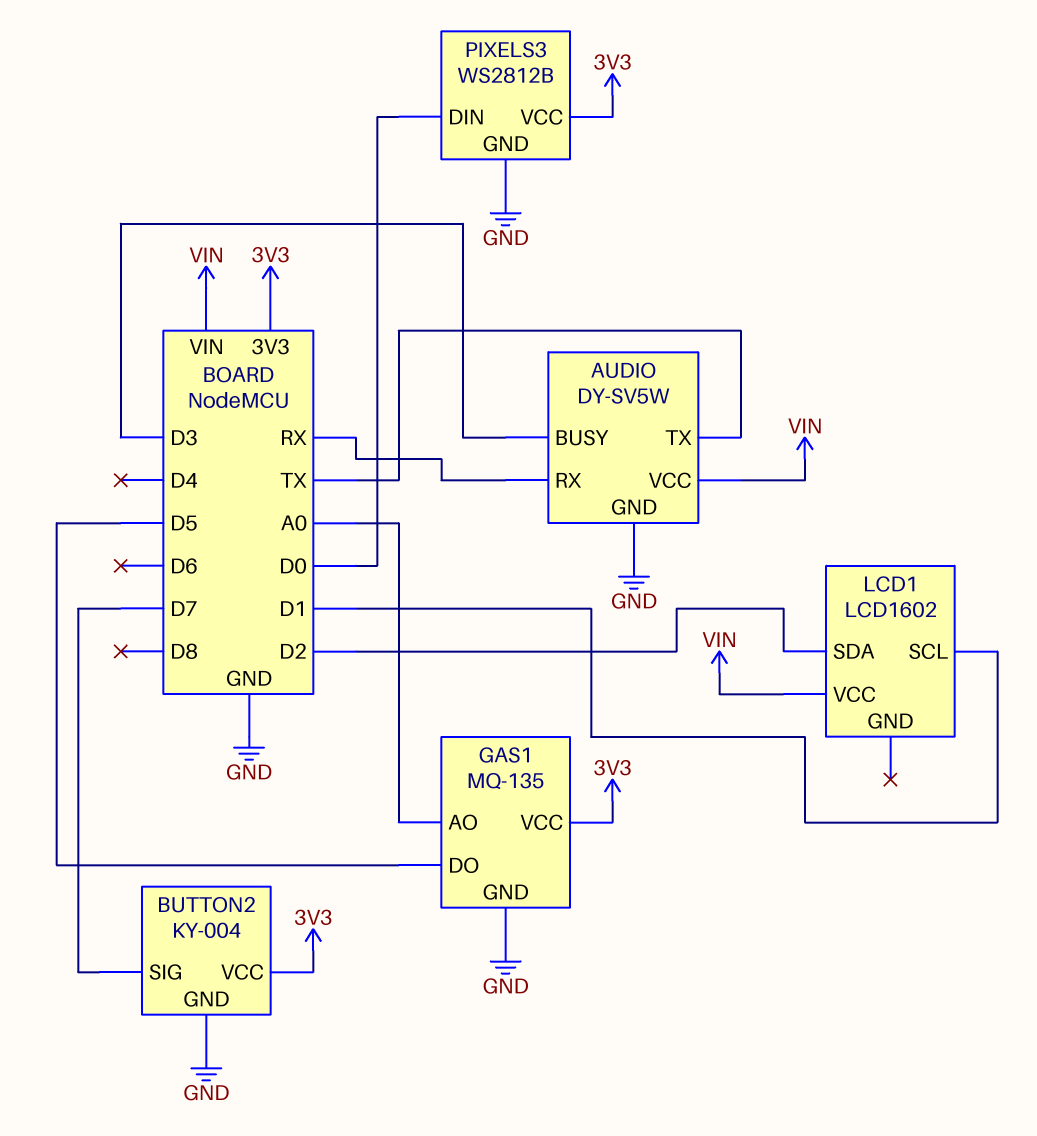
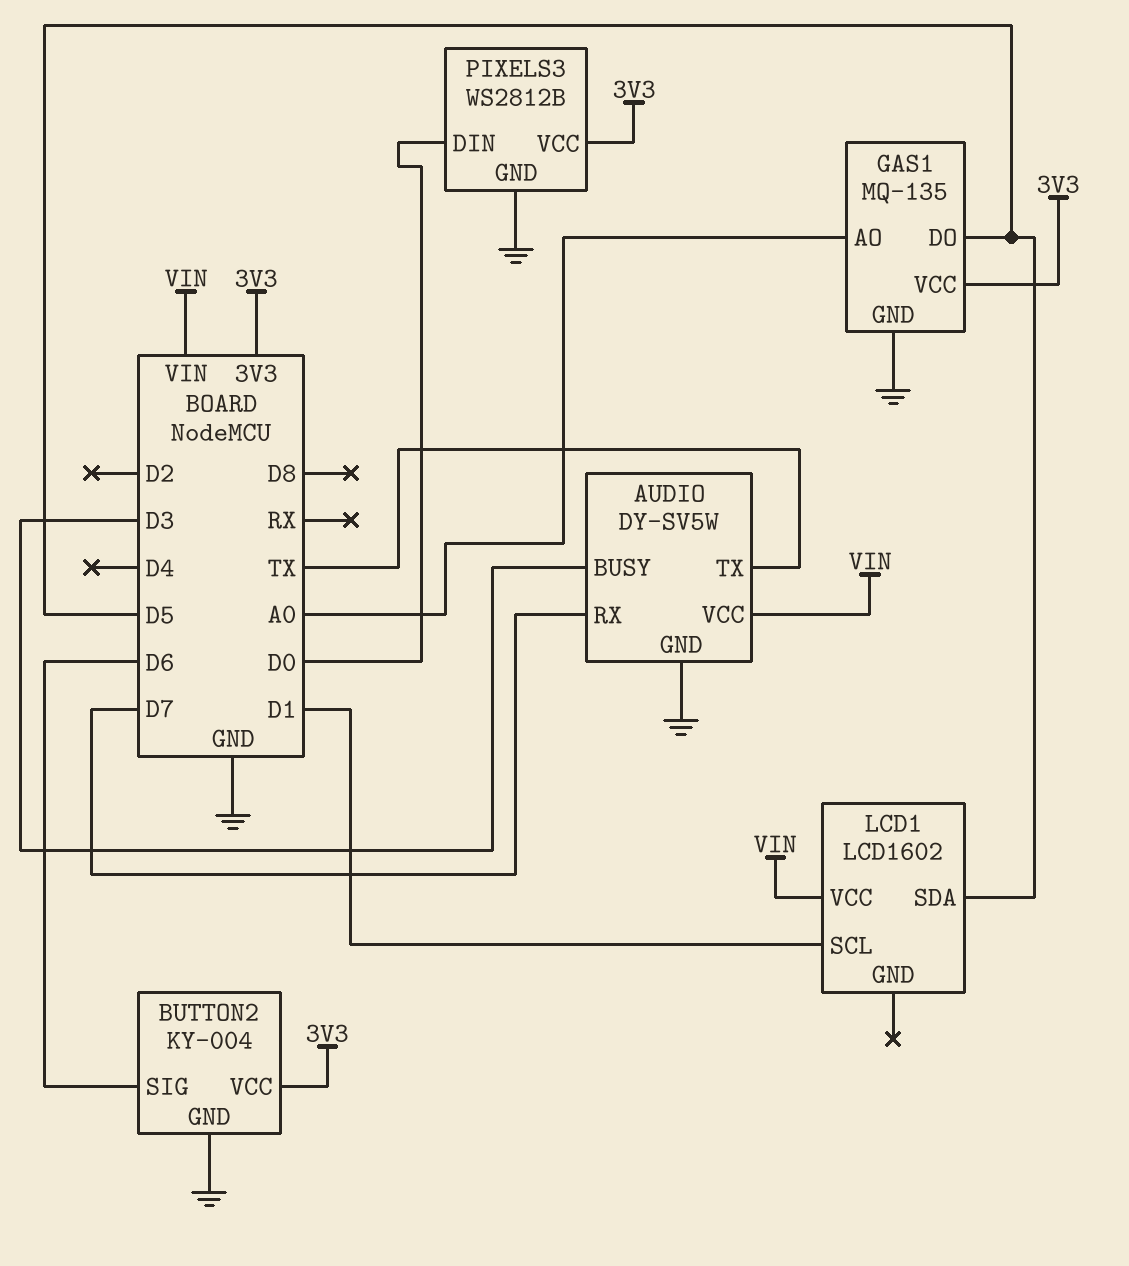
AUDIO pin RX: RX -> D7
BUTTON2 pin SIG: D7 -> D6
LCD1 pin SDA: D2 -> D5

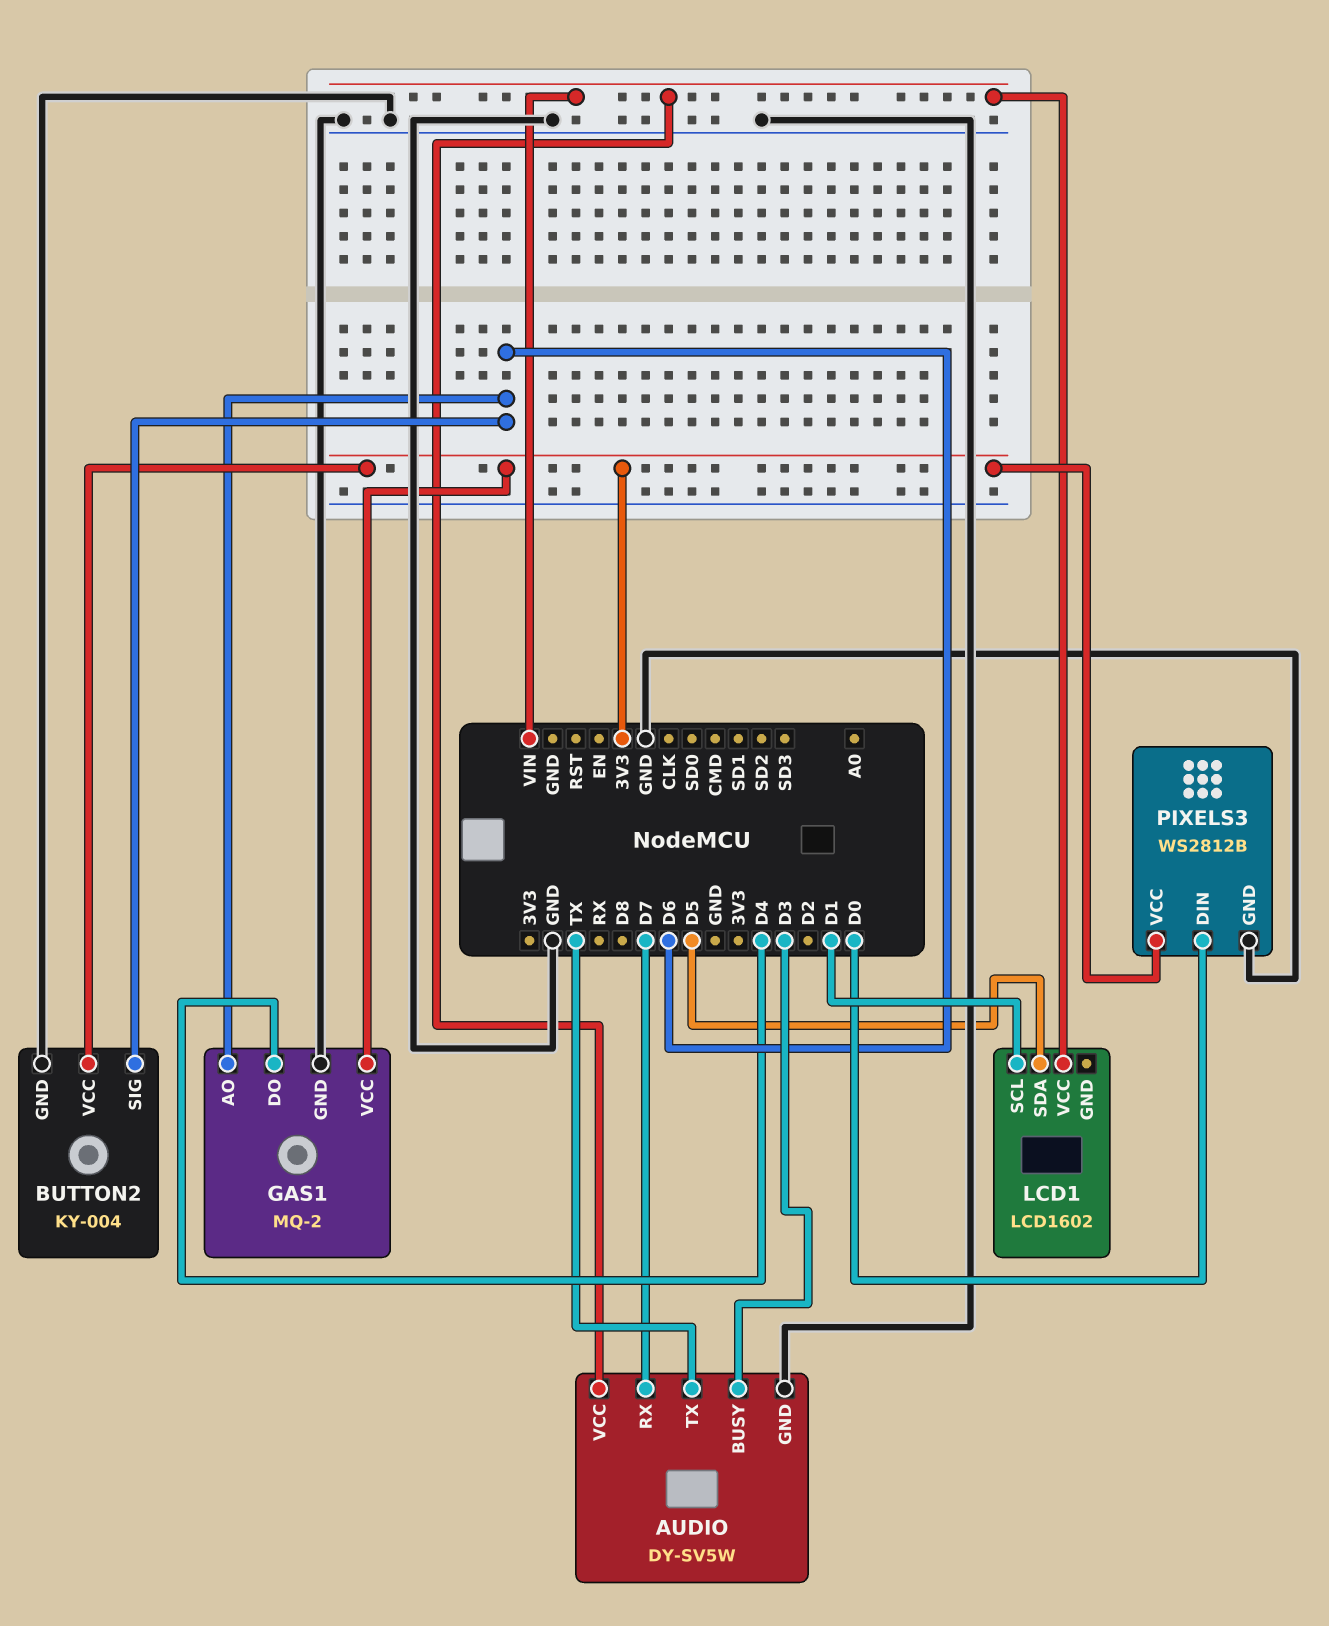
GAS1: MQ-135 -> MQ-2
GAS1 pin AO: A0 -> D6
GAS1 pin DO: D5 -> D4

